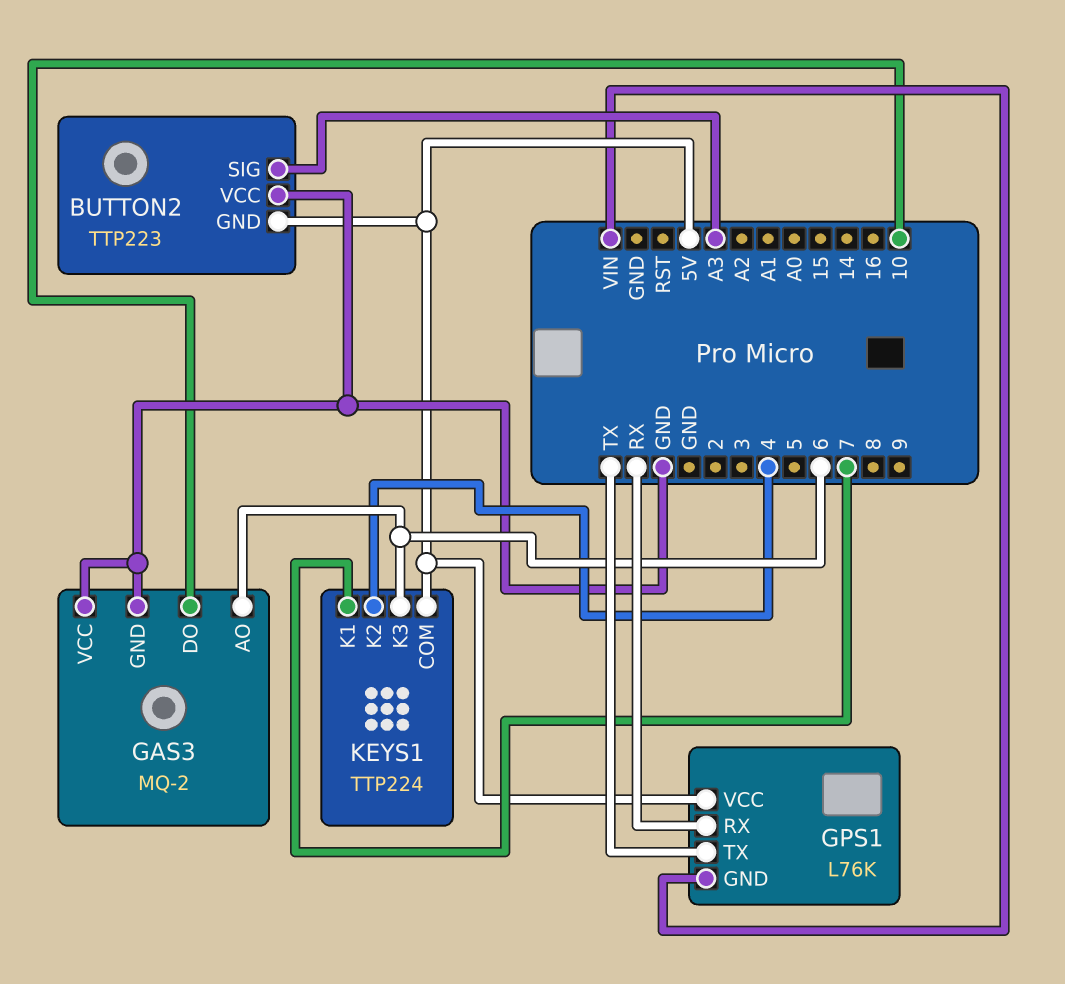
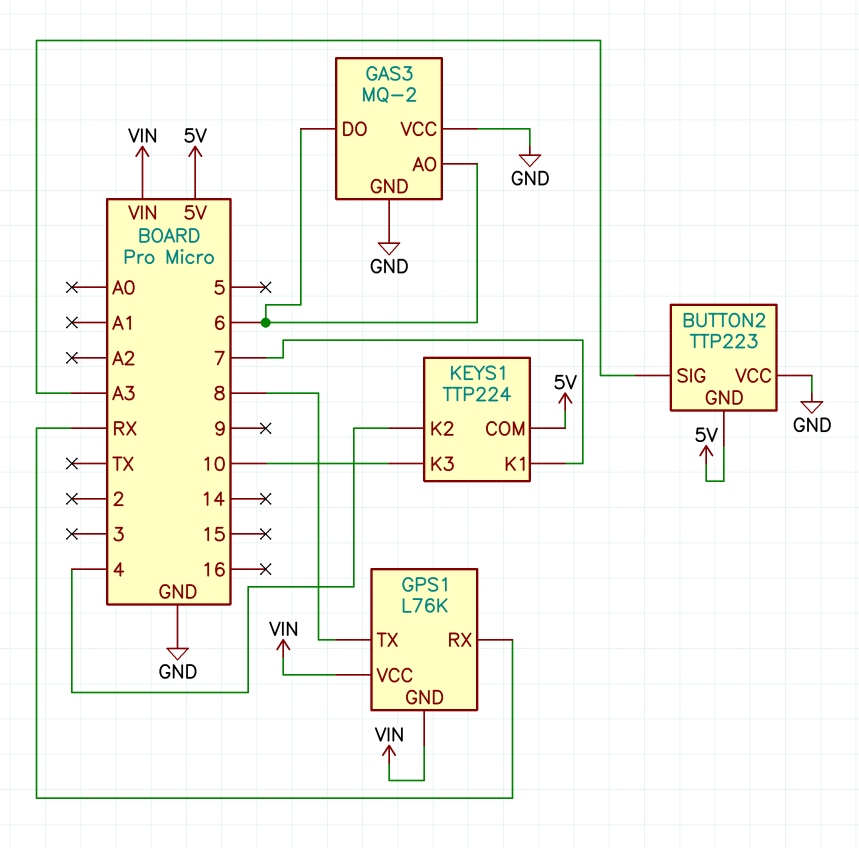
GAS3 pin DO: 10 -> 6
GPS1 pin TX: TX -> 8
GPS1 pin VCC: 5V -> VIN
KEYS1 pin K3: 6 -> 10

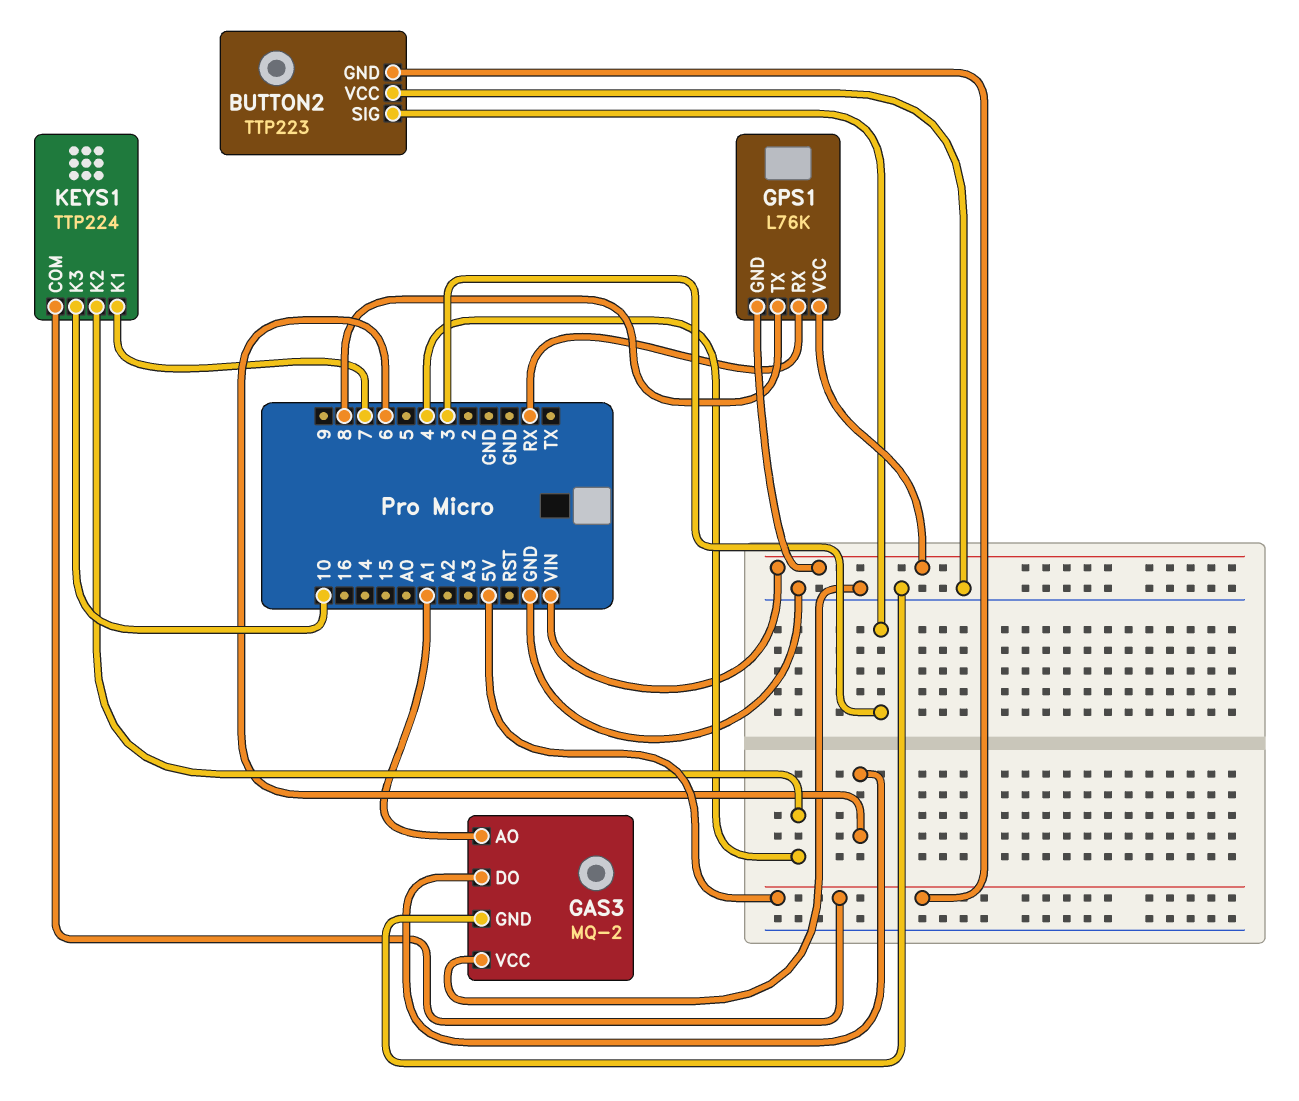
BUTTON2 pin SIG: A3 -> 3
GAS3 pin AO: 6 -> A1

